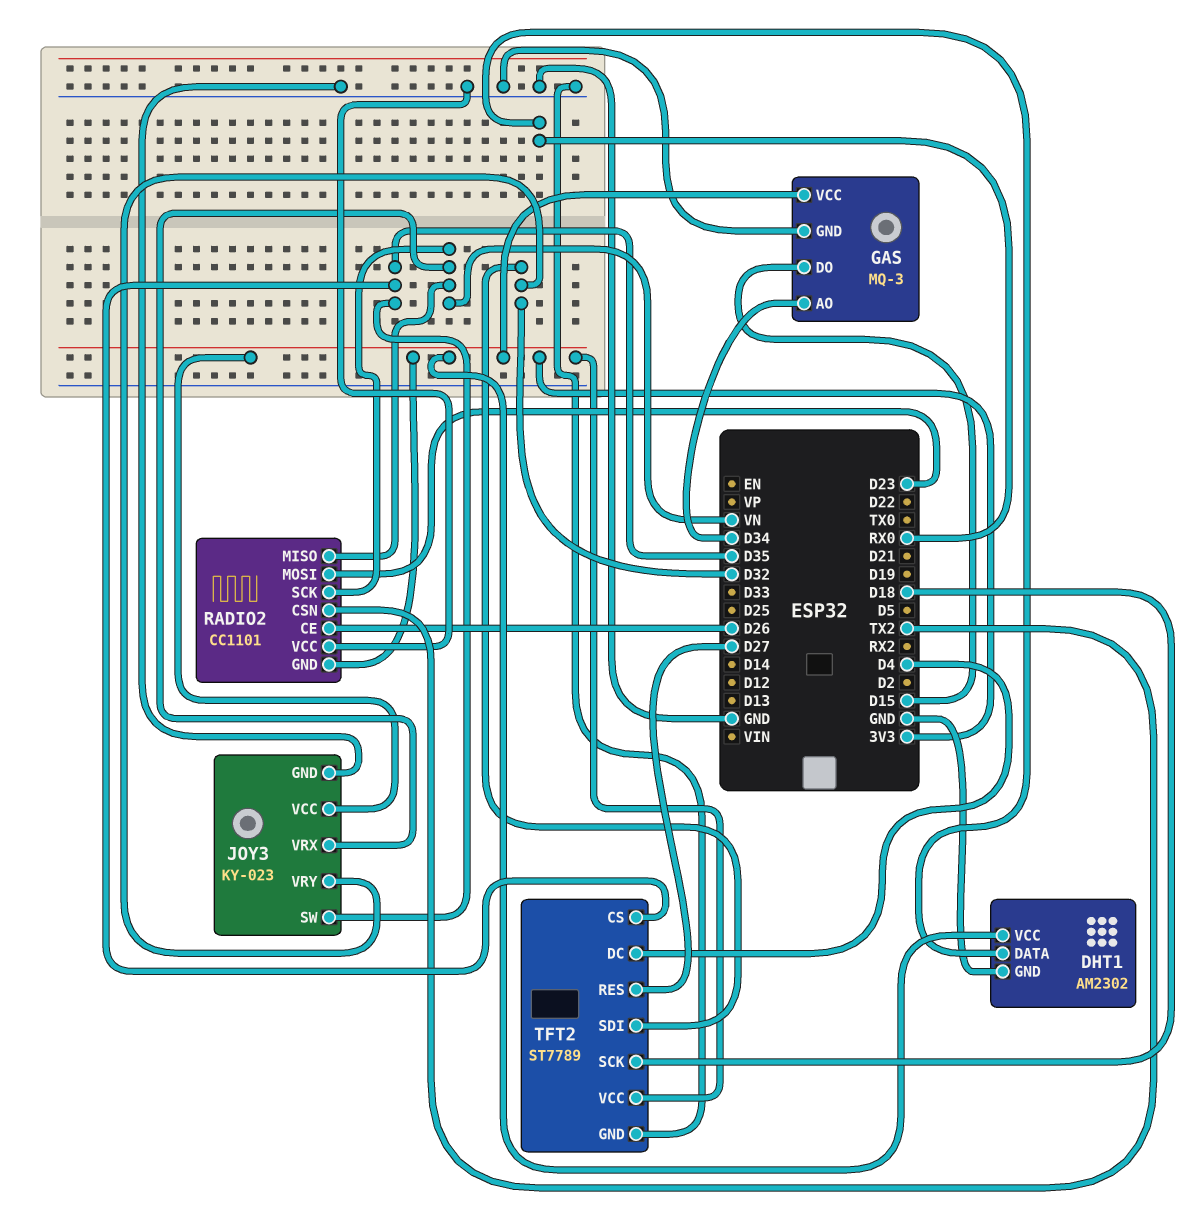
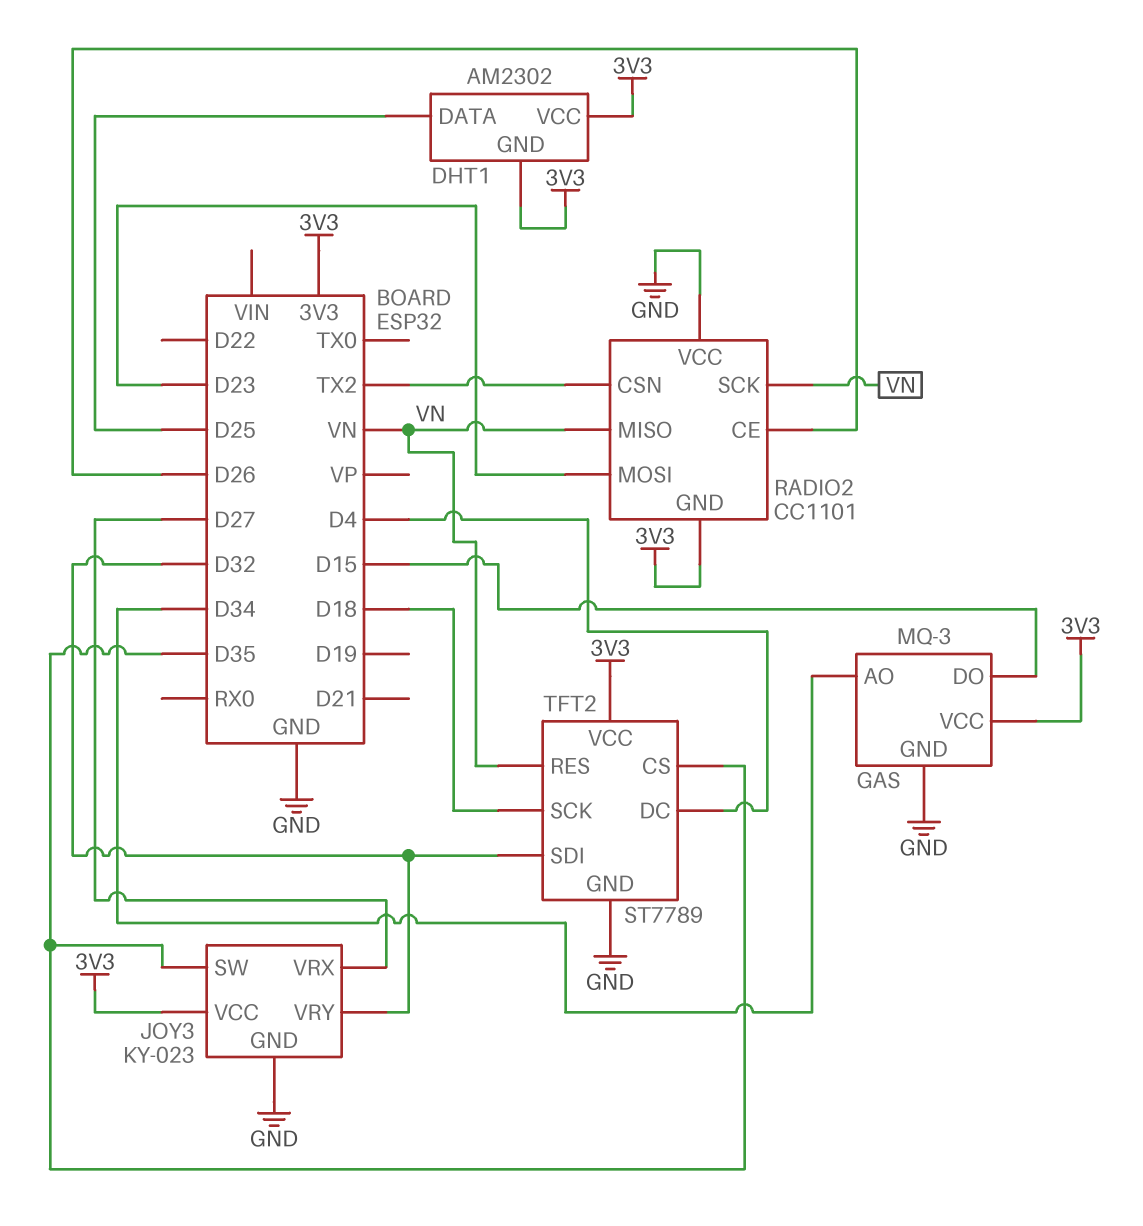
DHT1 pin DATA: RX0 -> D25
DHT1 pin GND: GND -> 3V3
JOY3 pin VRX: VN -> D27
TFT2 pin RES: D27 -> VN

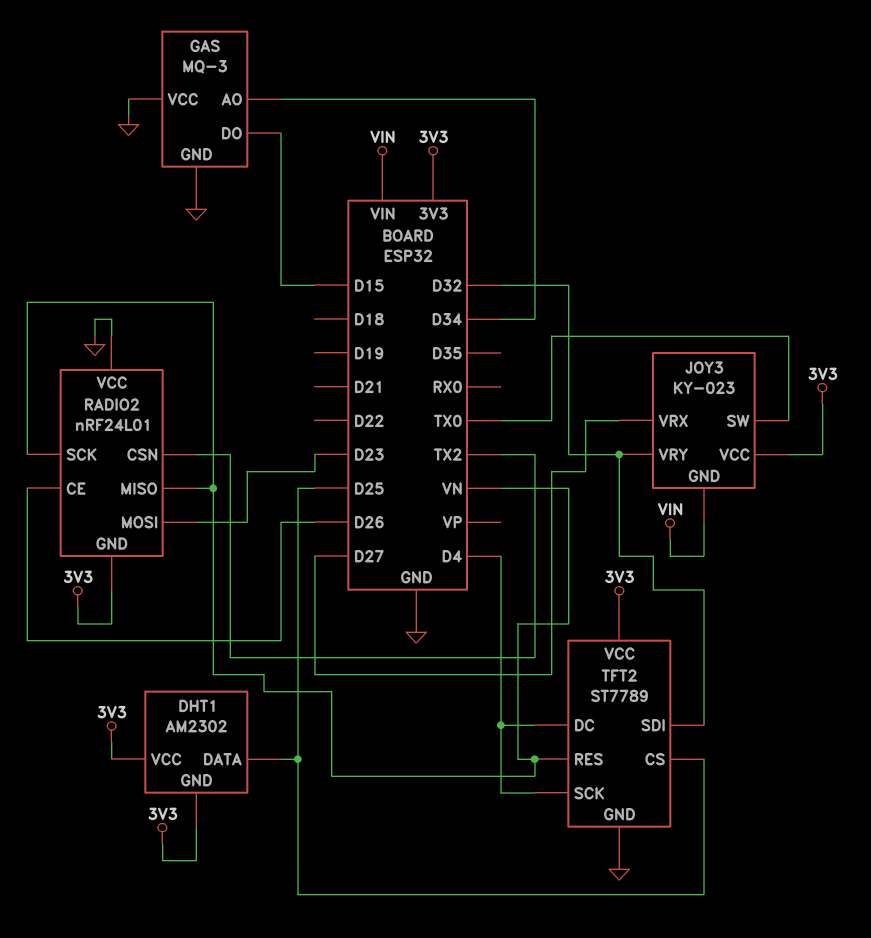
GAS pin VCC: 3V3 -> GND
JOY3 pin GND: GND -> VIN
JOY3 pin SW: D35 -> TX0
RADIO2: CC1101 -> nRF24L01
TFT2 pin CS: D35 -> D25
TFT2 pin SCK: D18 -> D4

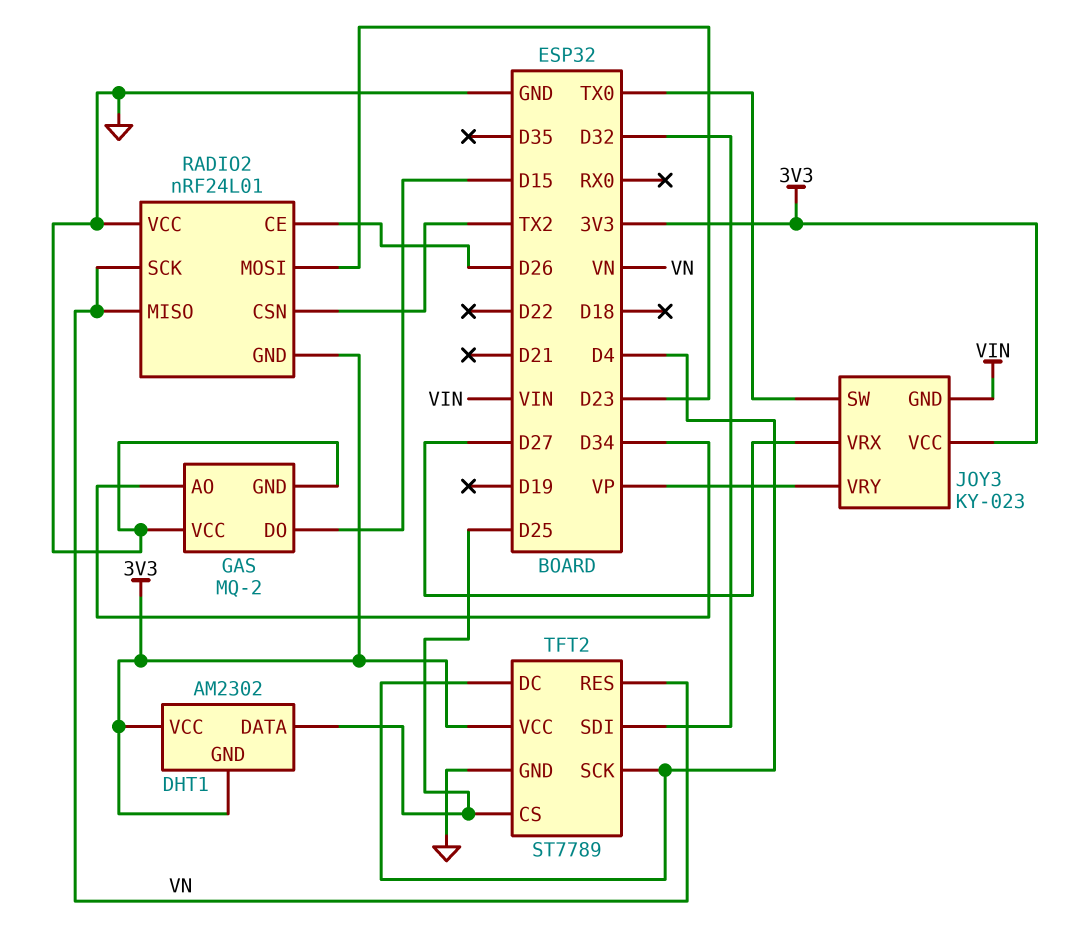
GAS: MQ-3 -> MQ-2
JOY3 pin VRY: D32 -> VP

